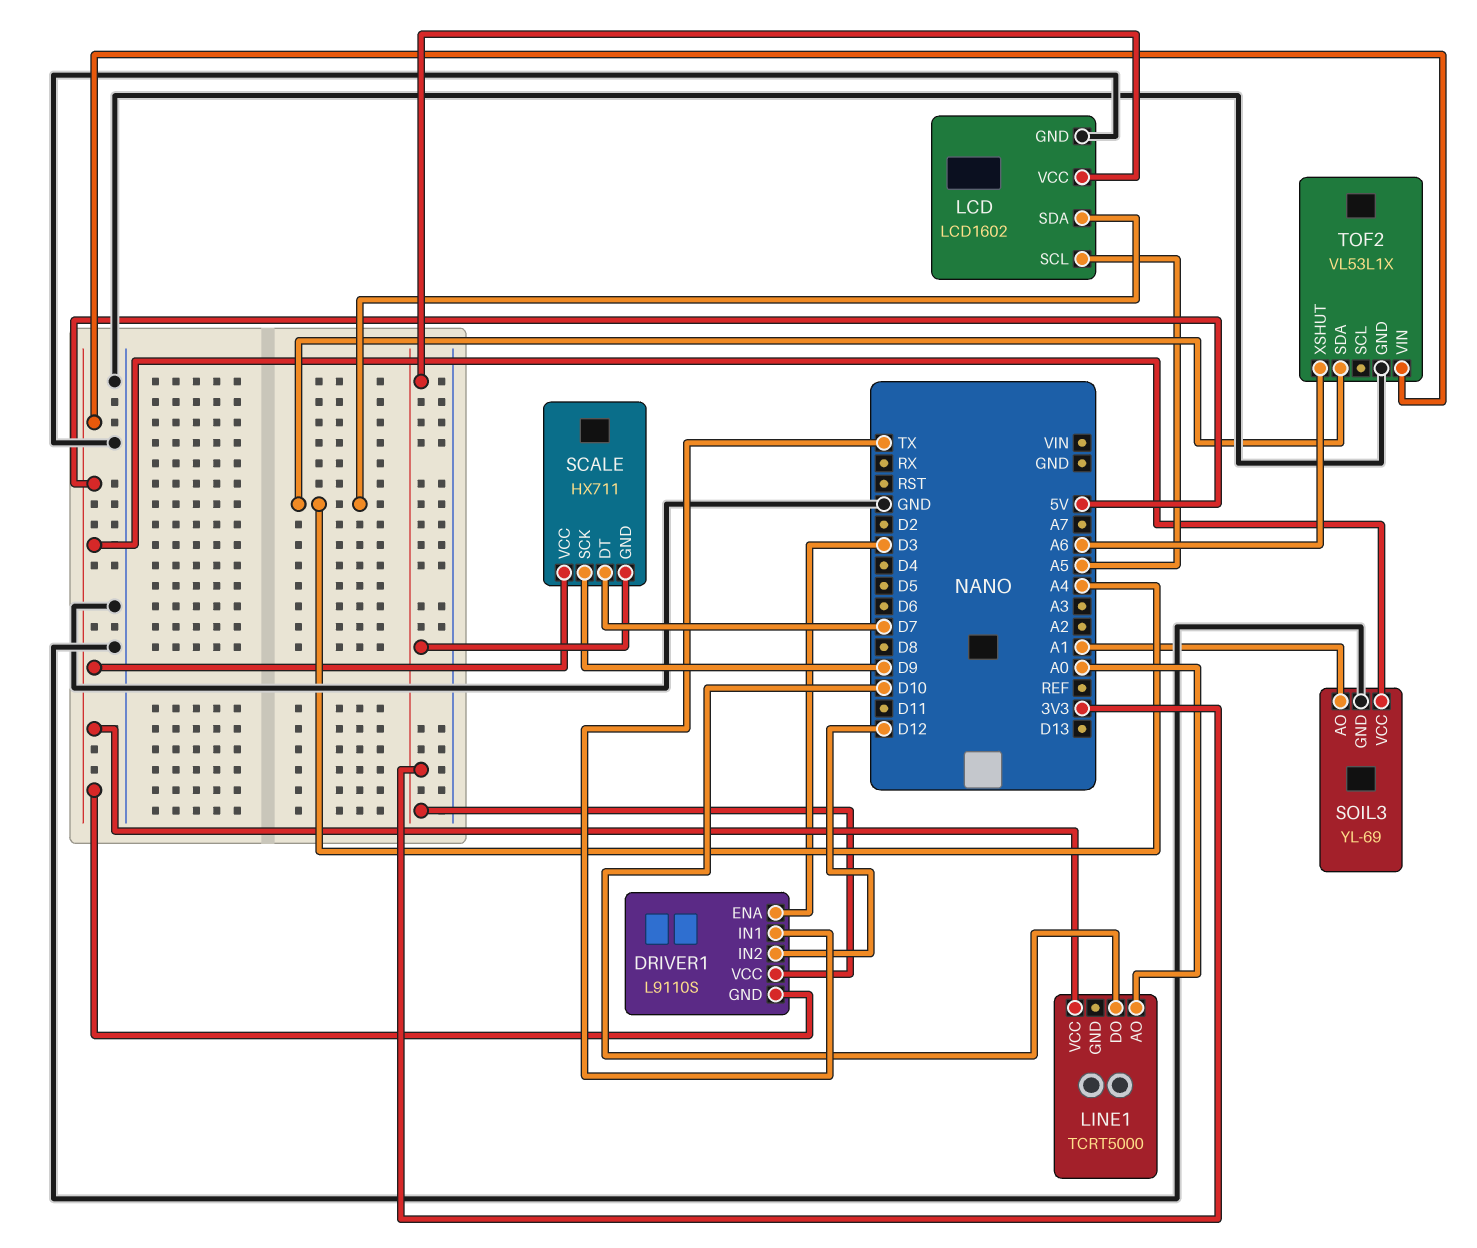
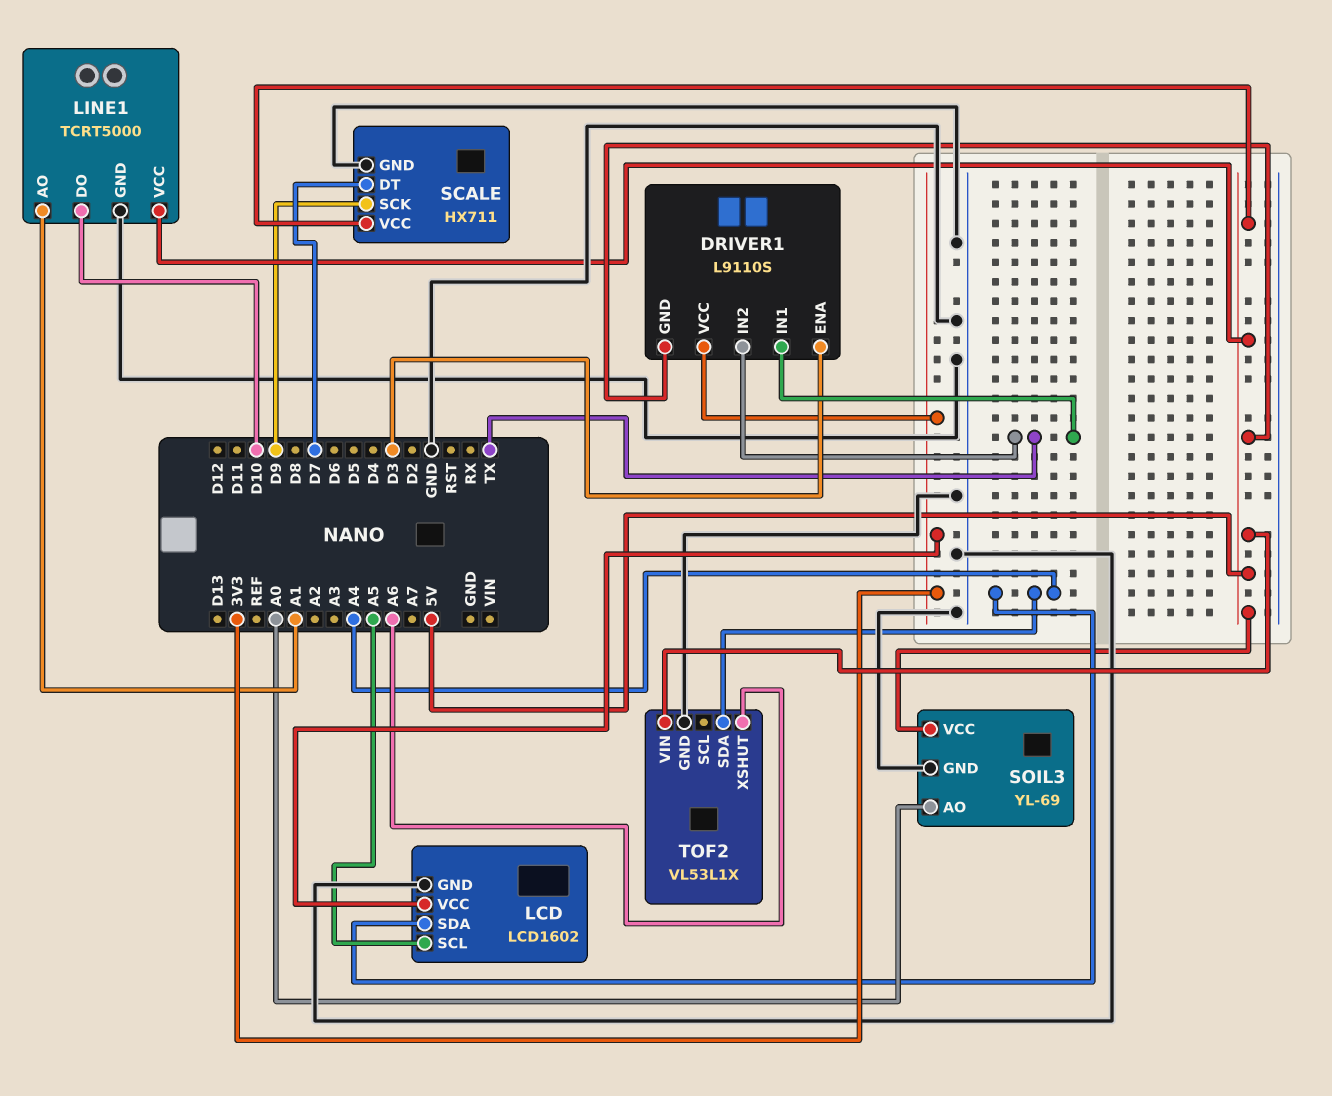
DRIVER1 pin IN2: D12 -> TX
LINE1 pin AO: A0 -> A1
LINE1 pin GND: none -> GND
SCALE pin GND: 3V3 -> GND
SOIL3 pin AO: A1 -> A0

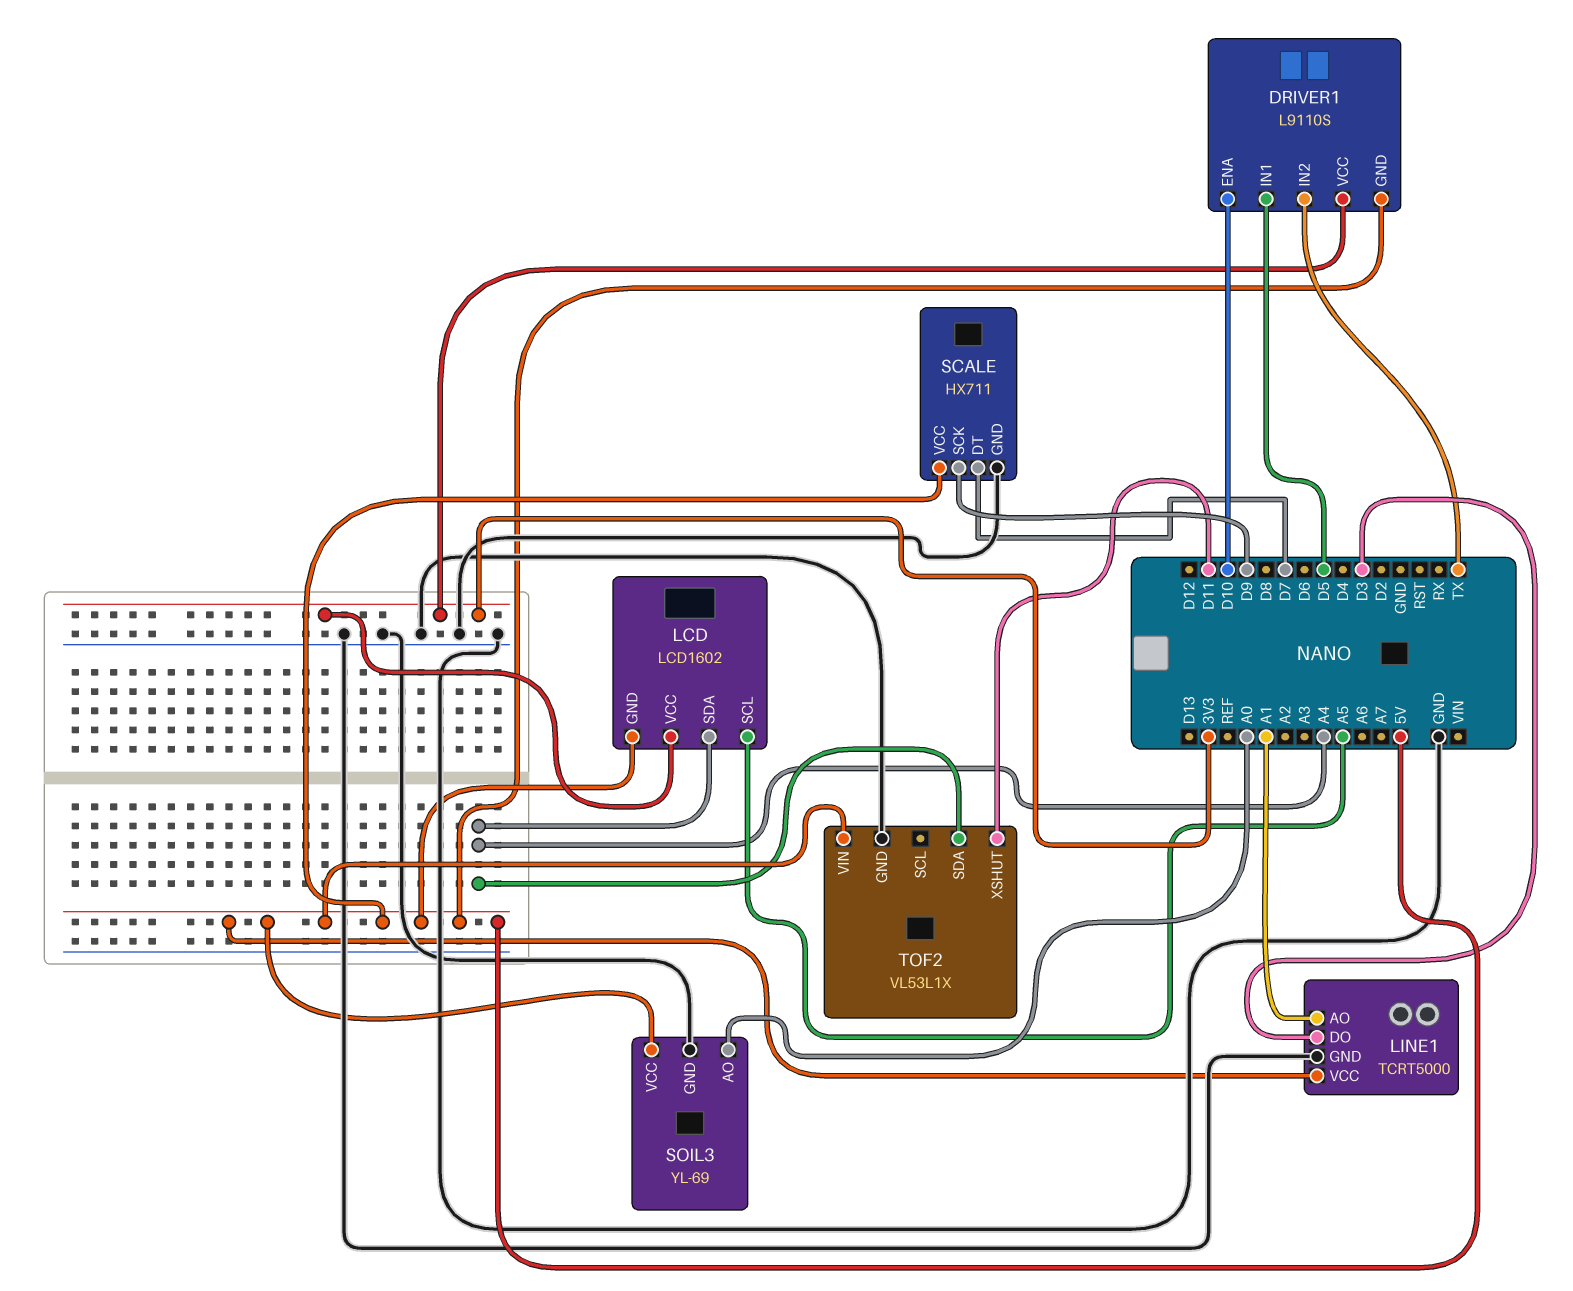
DRIVER1 pin ENA: D3 -> D10
DRIVER1 pin IN1: TX -> D5
LCD pin GND: GND -> 5V
LINE1 pin DO: D10 -> D3
TOF2 pin XSHUT: A6 -> D11

